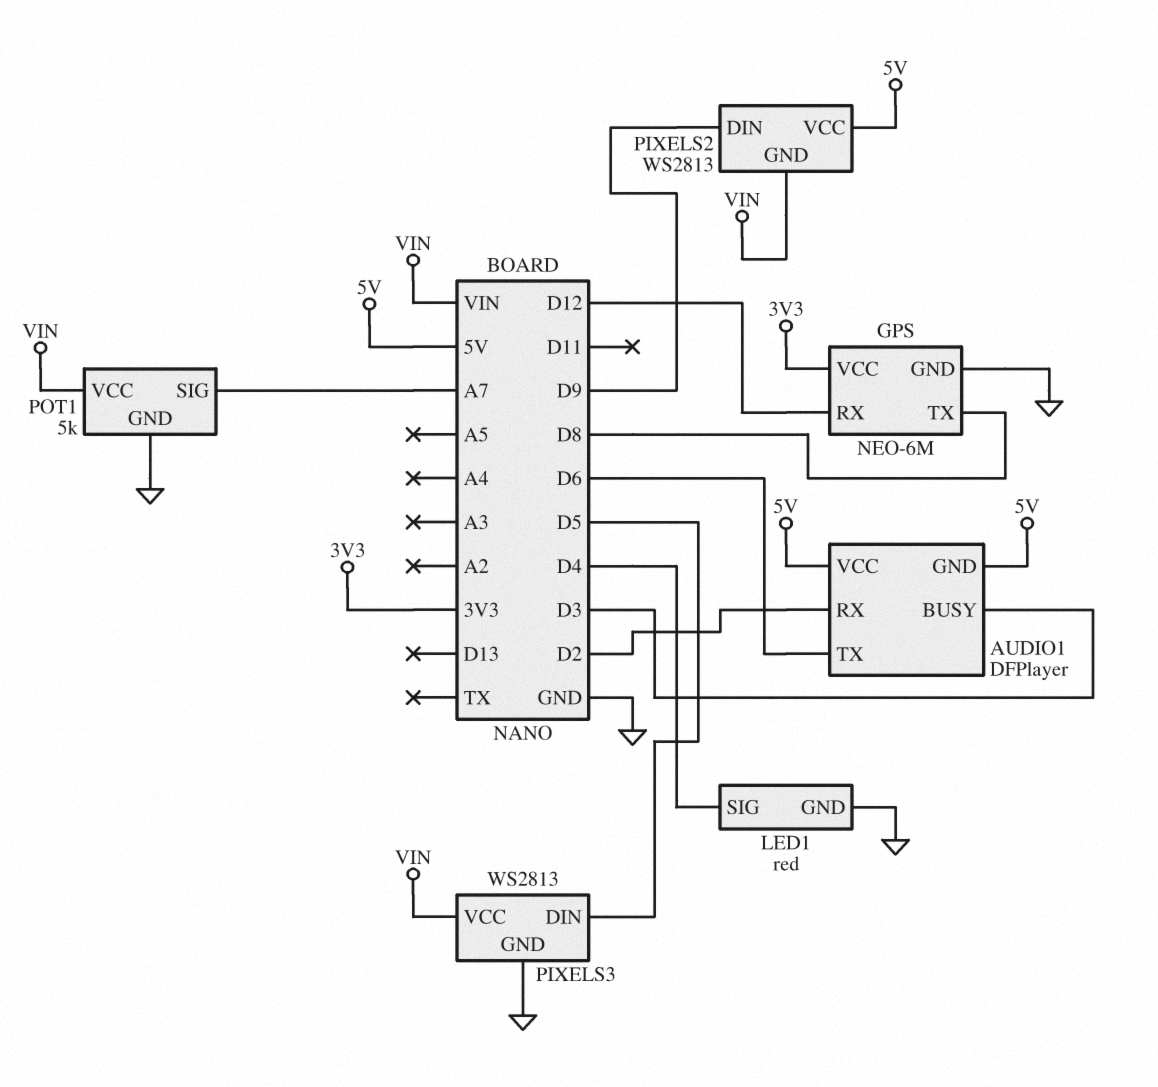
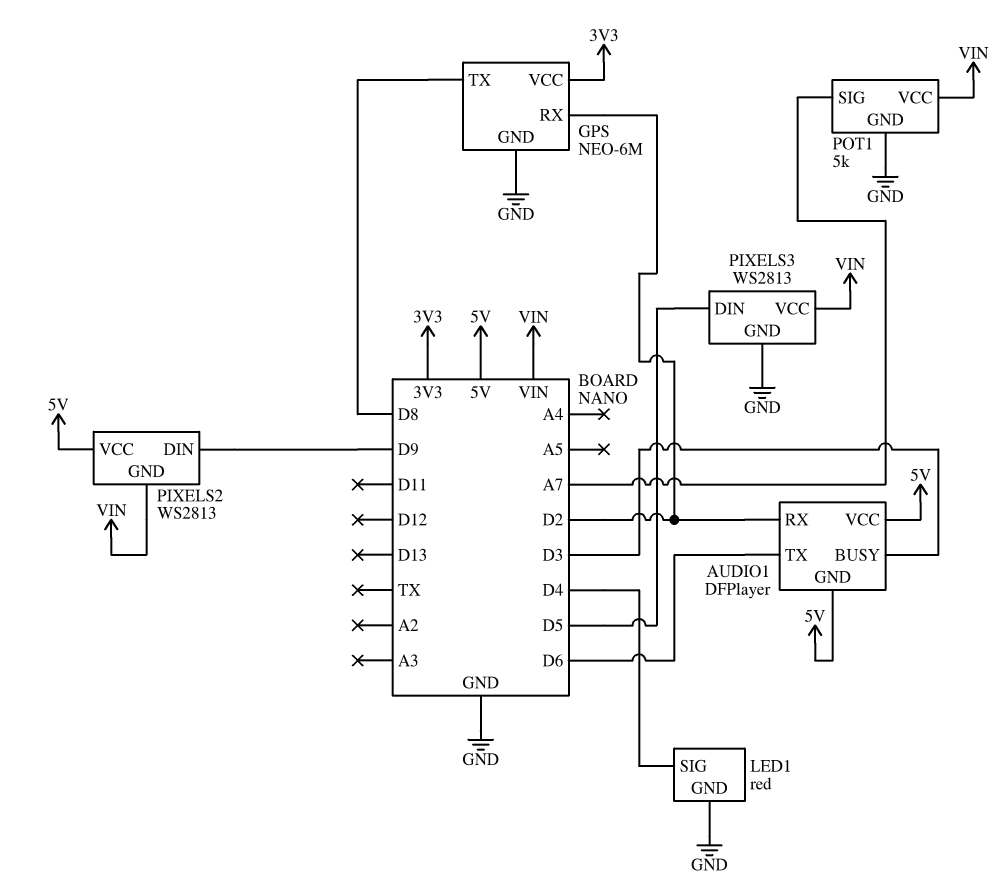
GPS pin RX: D12 -> D2

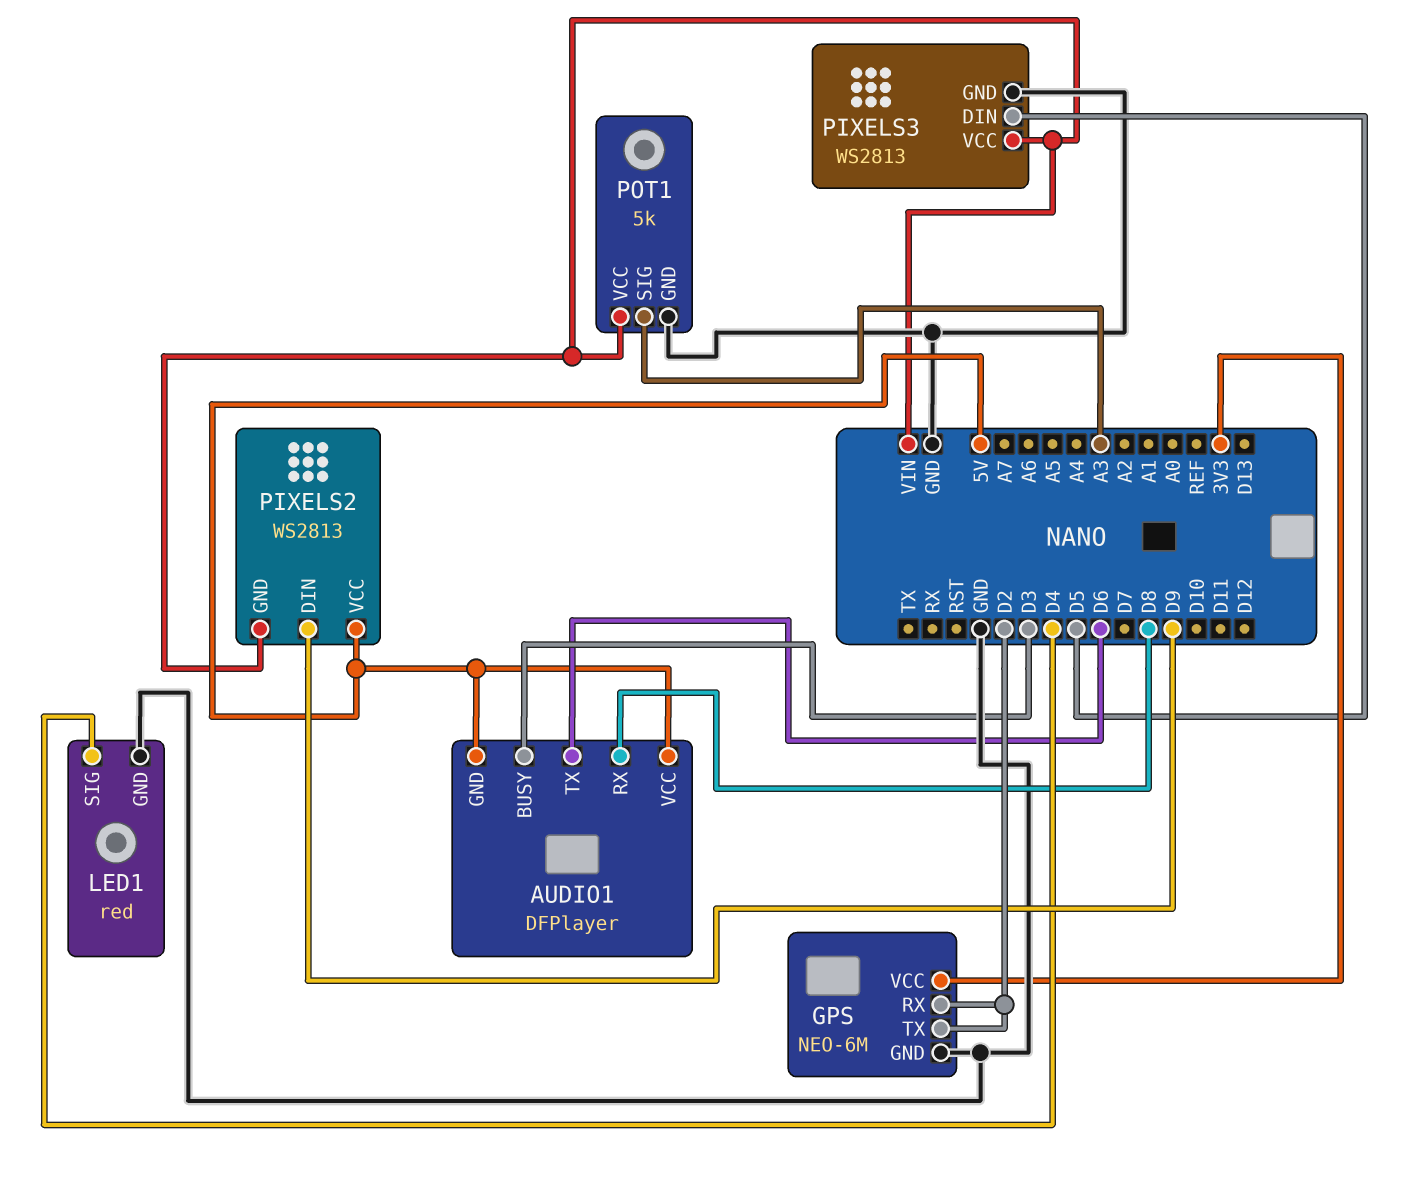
AUDIO1 pin RX: D2 -> D8
GPS pin TX: D8 -> D2
POT1 pin SIG: A7 -> A3

